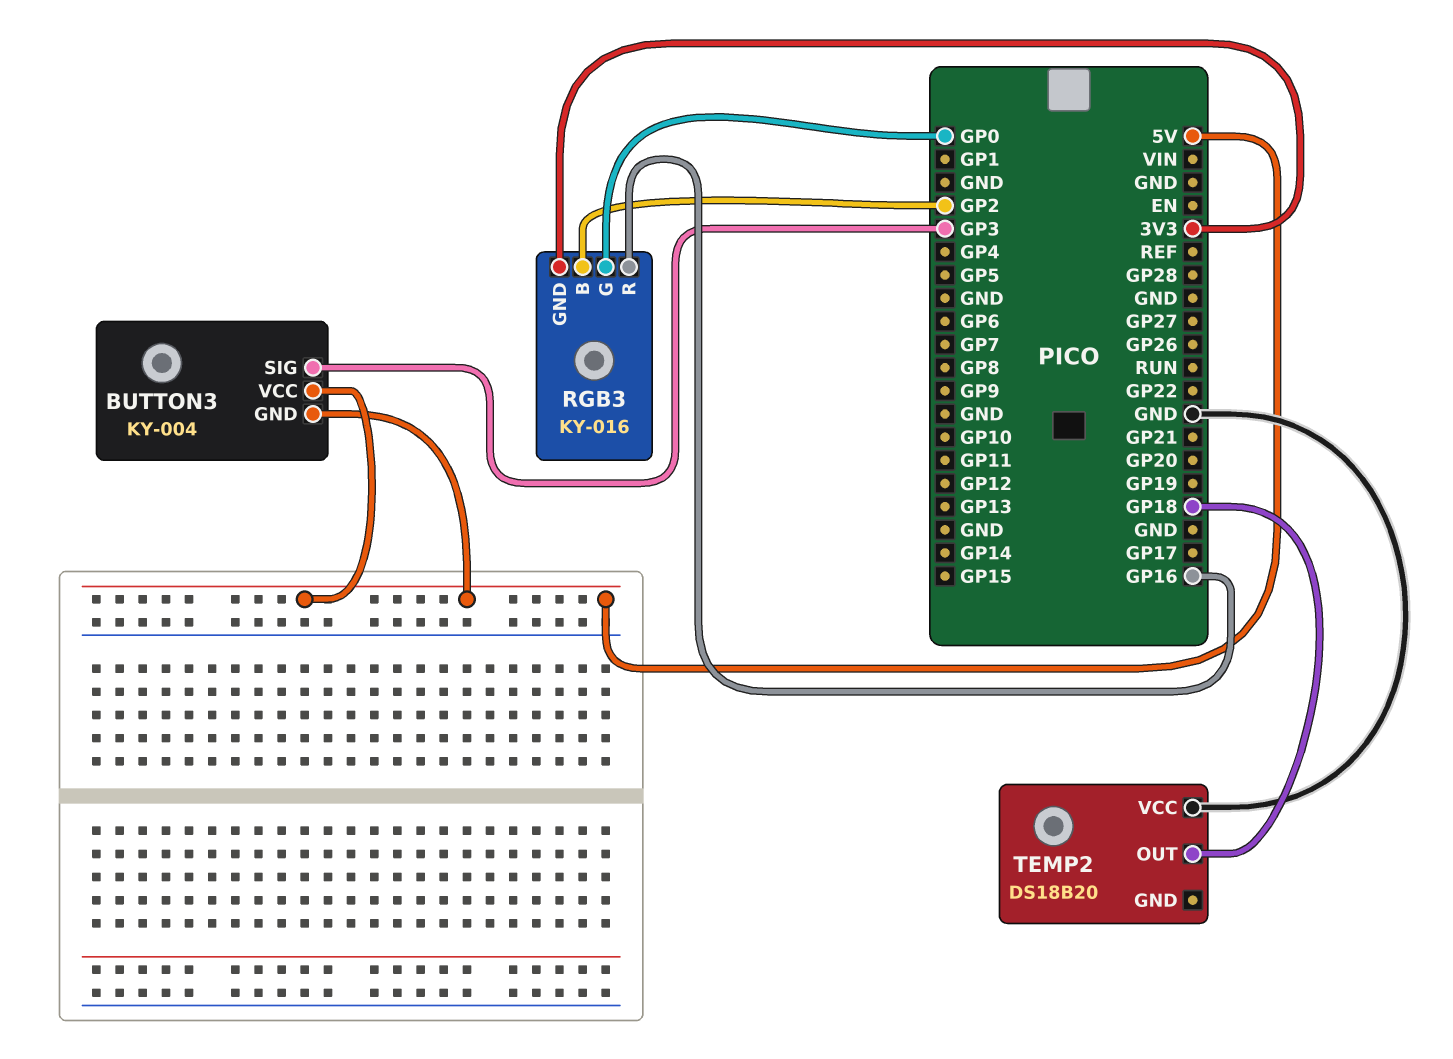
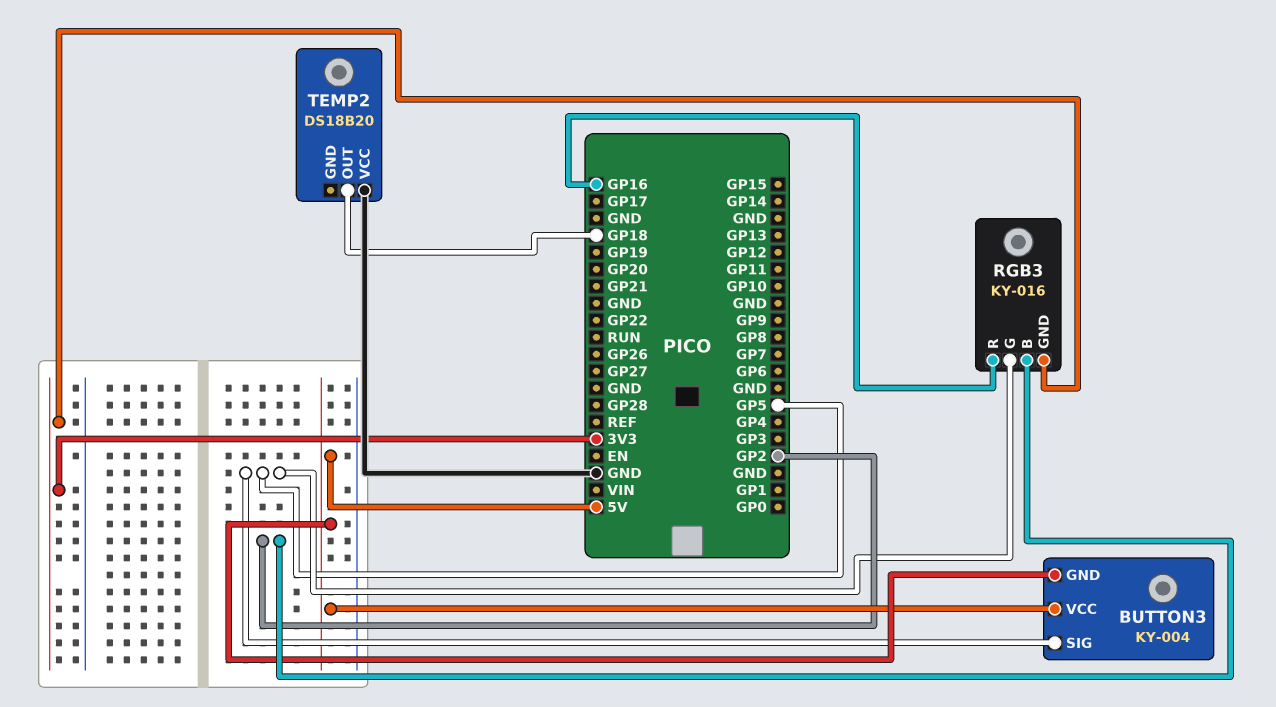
BUTTON3 pin SIG: GP3 -> GP5
RGB3 pin G: GP0 -> GP5

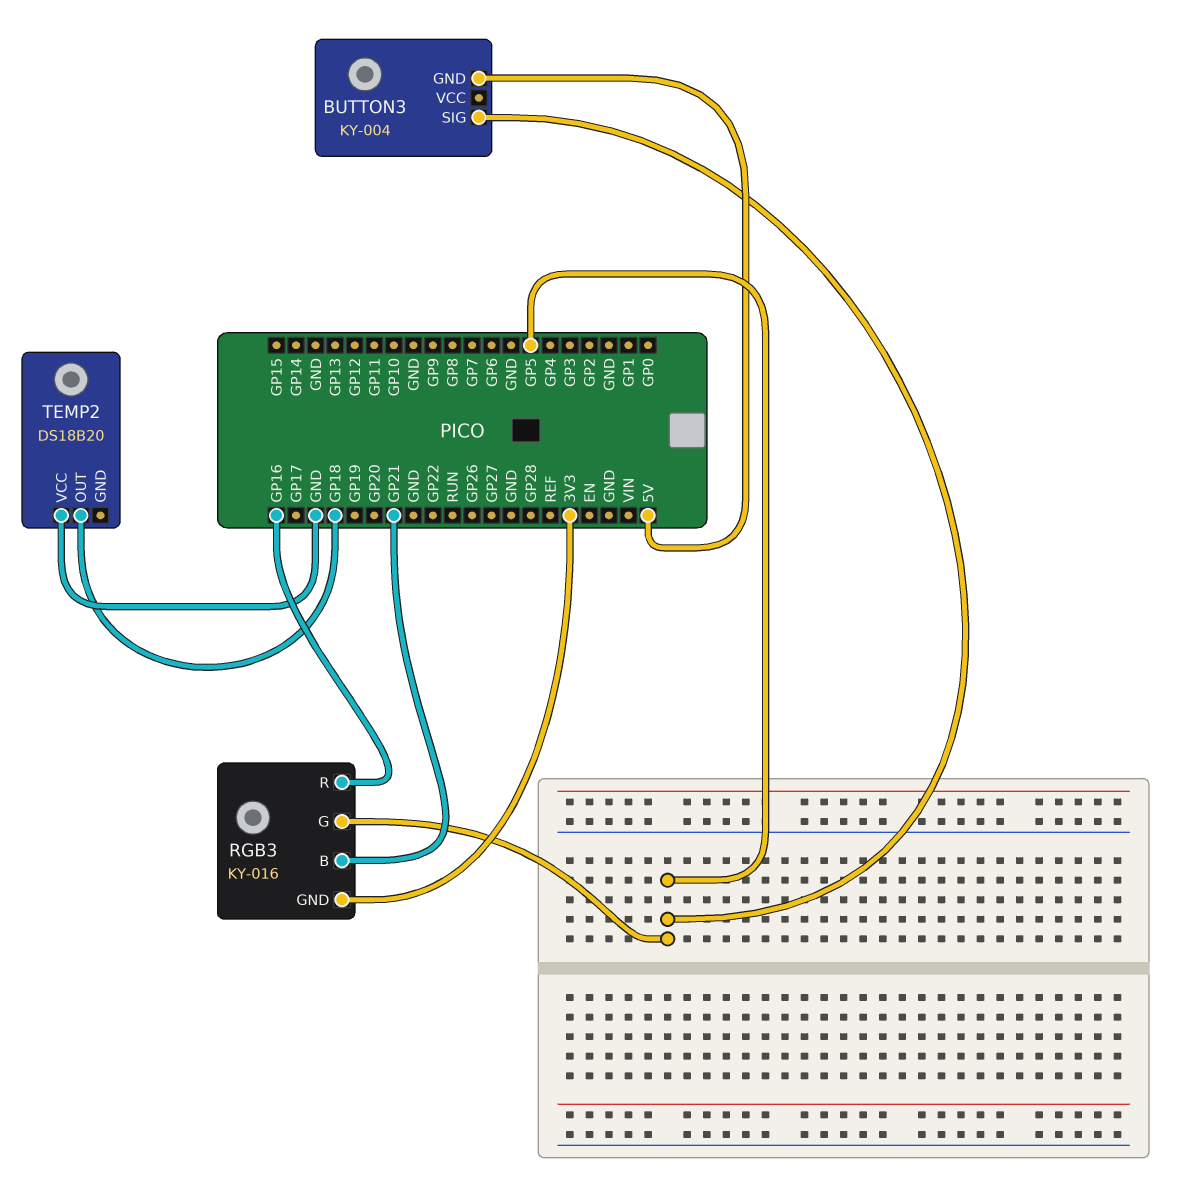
BUTTON3 pin VCC: 5V -> none
RGB3 pin B: GP2 -> GP21

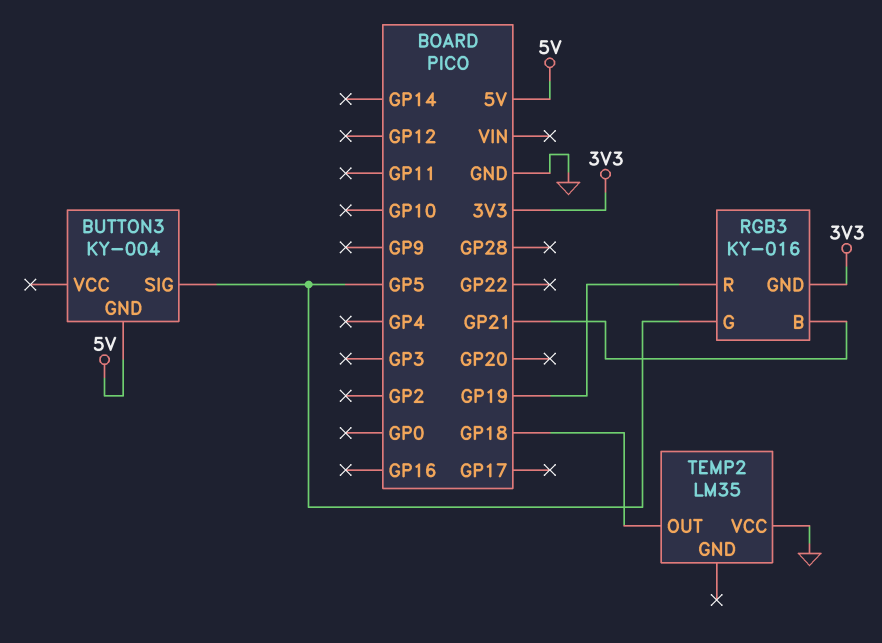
RGB3 pin R: GP16 -> GP19
TEMP2: DS18B20 -> LM35

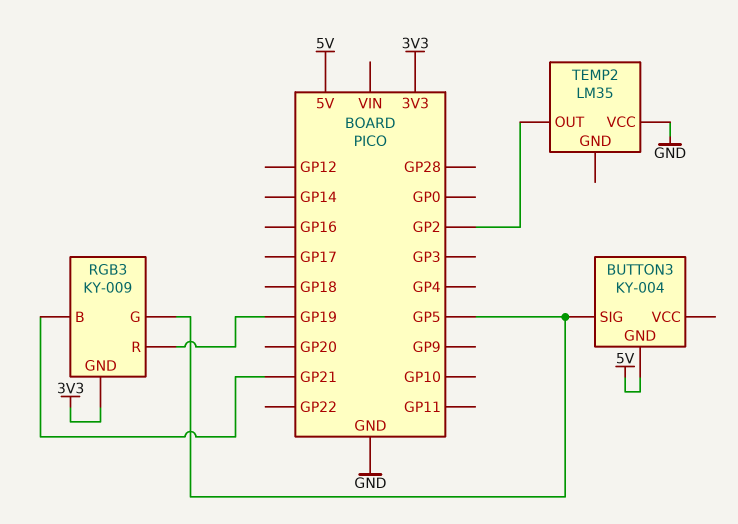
RGB3: KY-016 -> KY-009
TEMP2 pin OUT: GP18 -> GP2

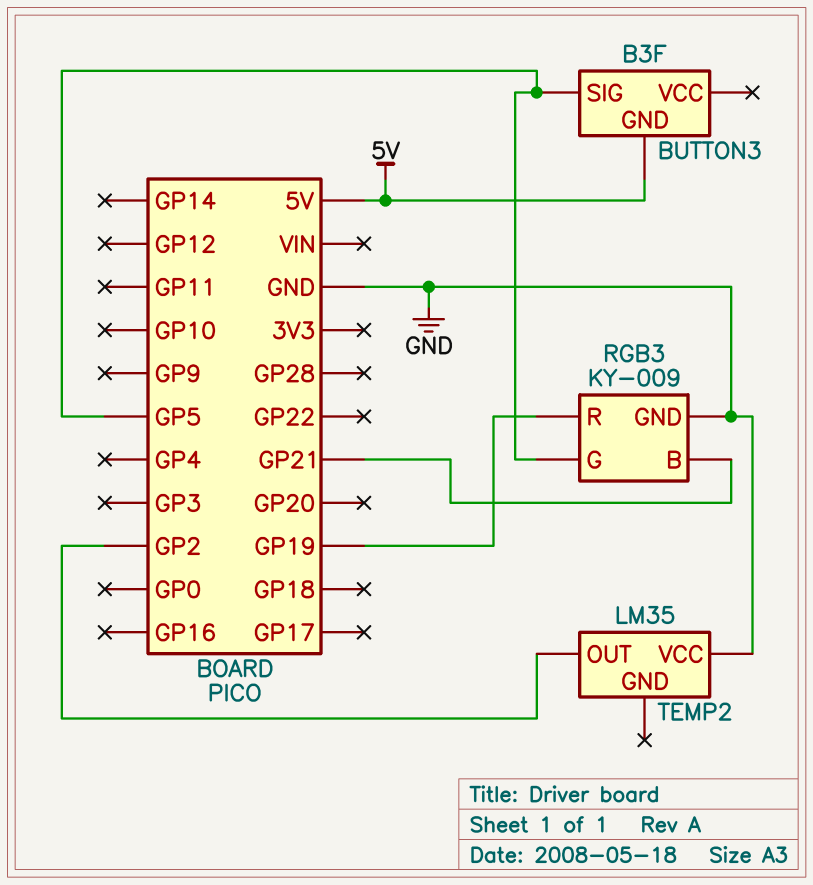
BUTTON3: KY-004 -> B3F
RGB3 pin GND: 3V3 -> GND

